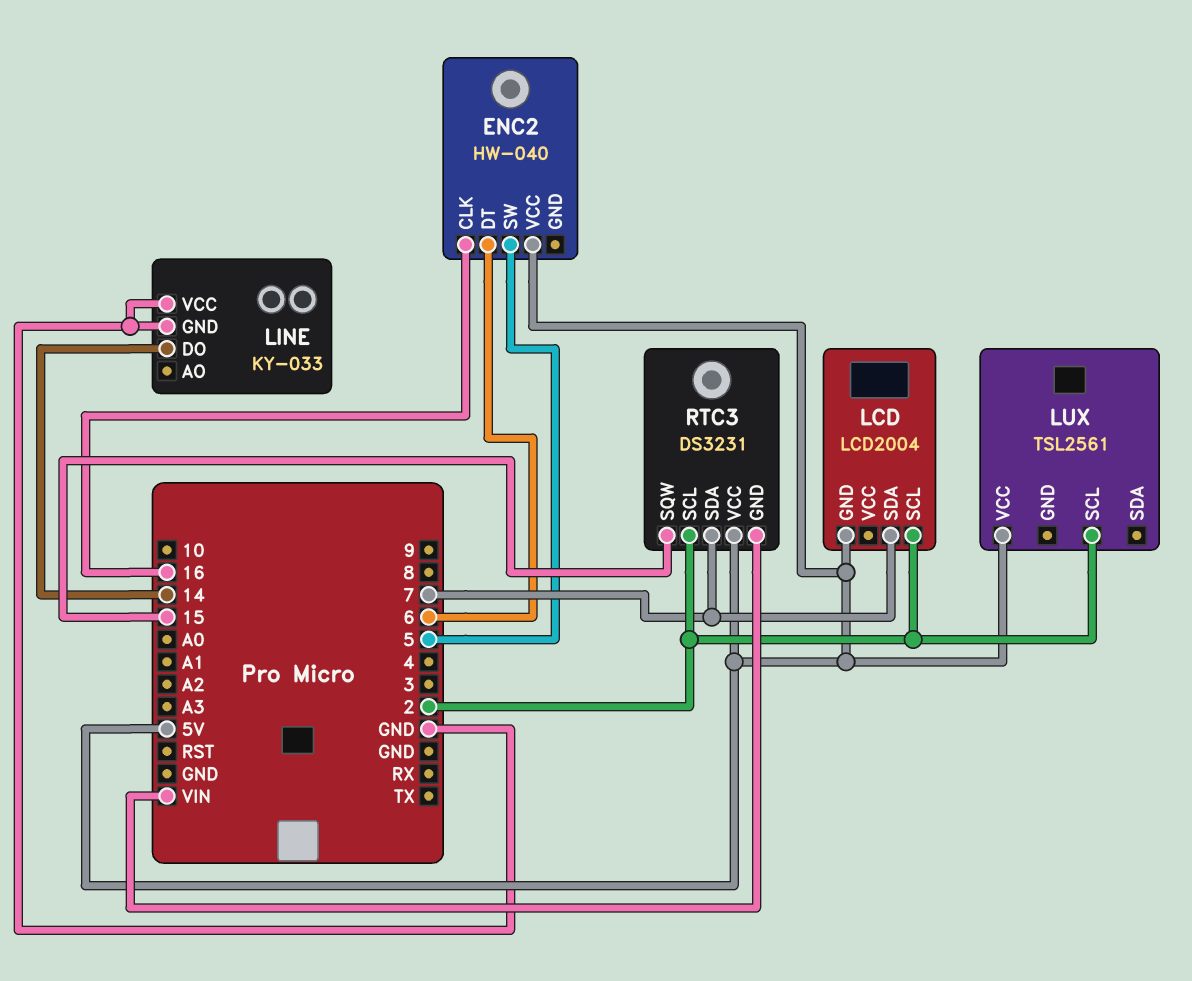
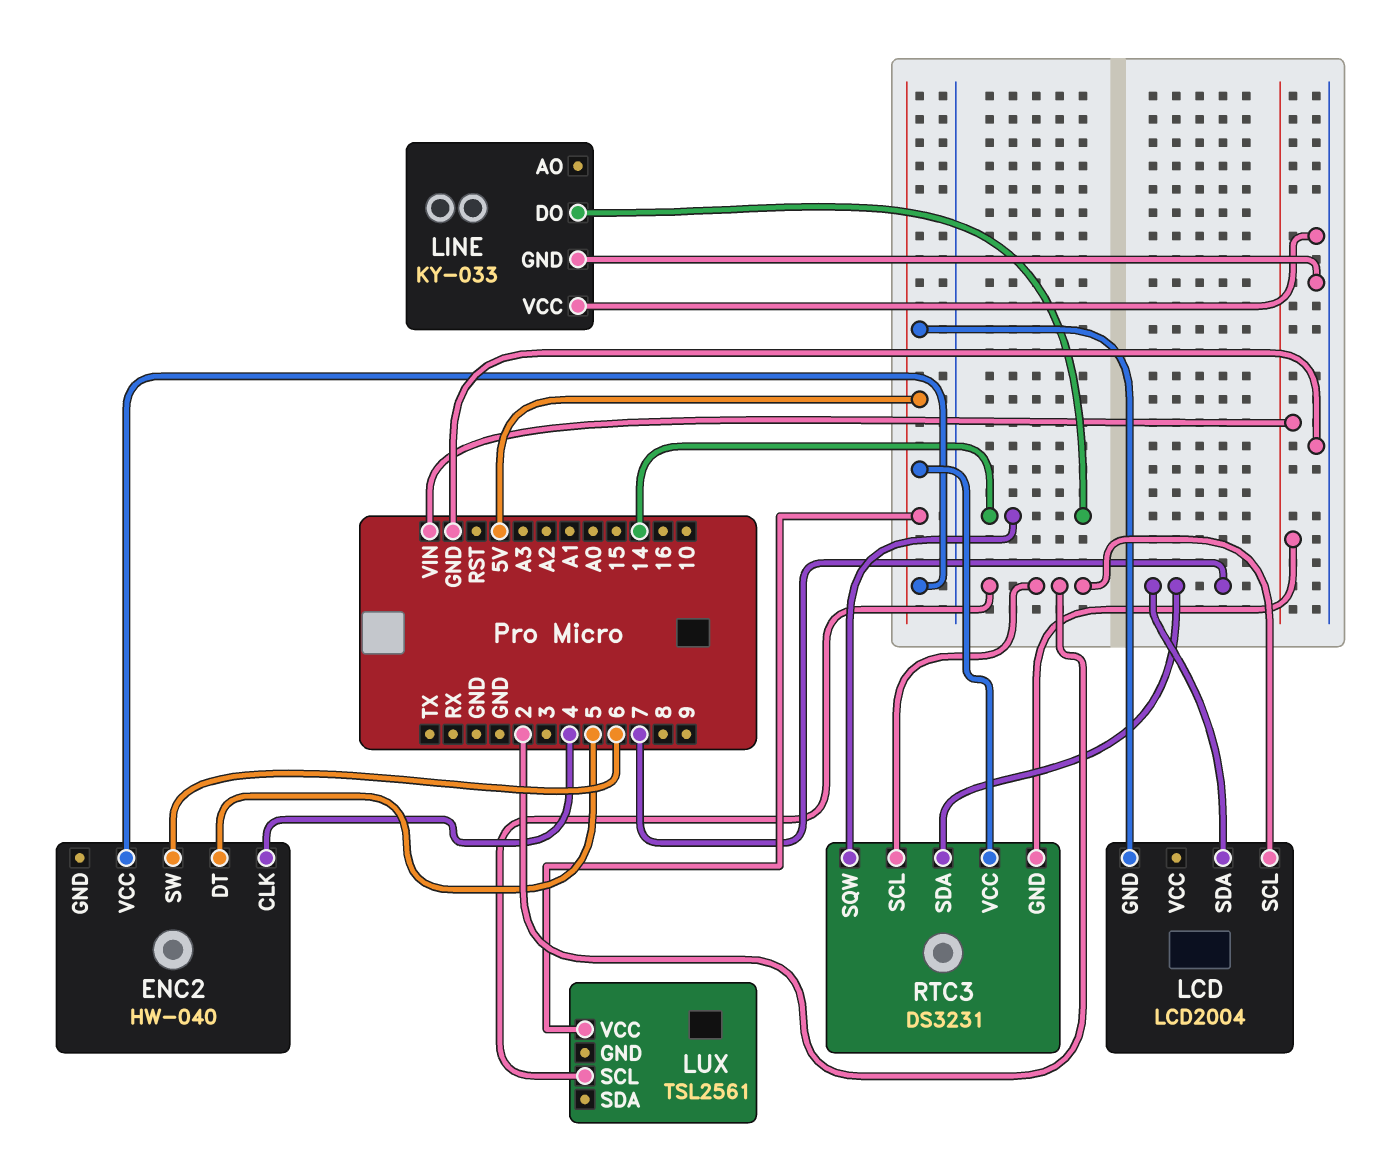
ENC2 pin CLK: 16 -> 4
ENC2 pin DT: 6 -> 5
ENC2 pin SW: 5 -> 6
RTC3 pin SQW: 15 -> 14

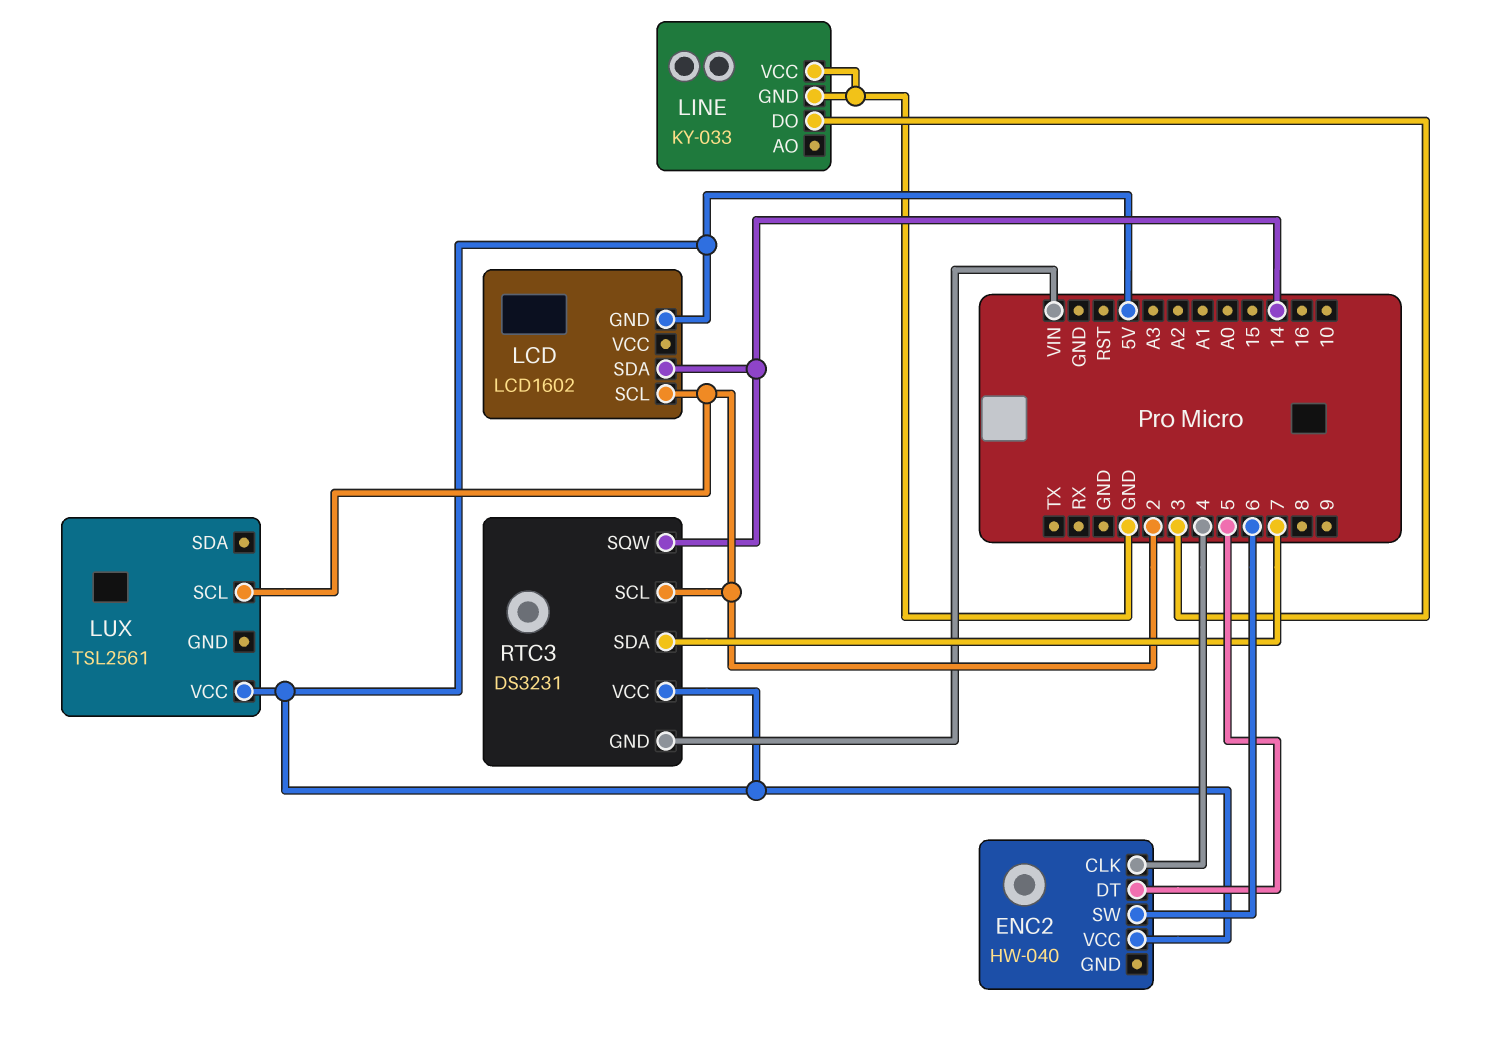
LCD: LCD2004 -> LCD1602
LCD pin SDA: 7 -> 14
LINE pin DO: 14 -> 3

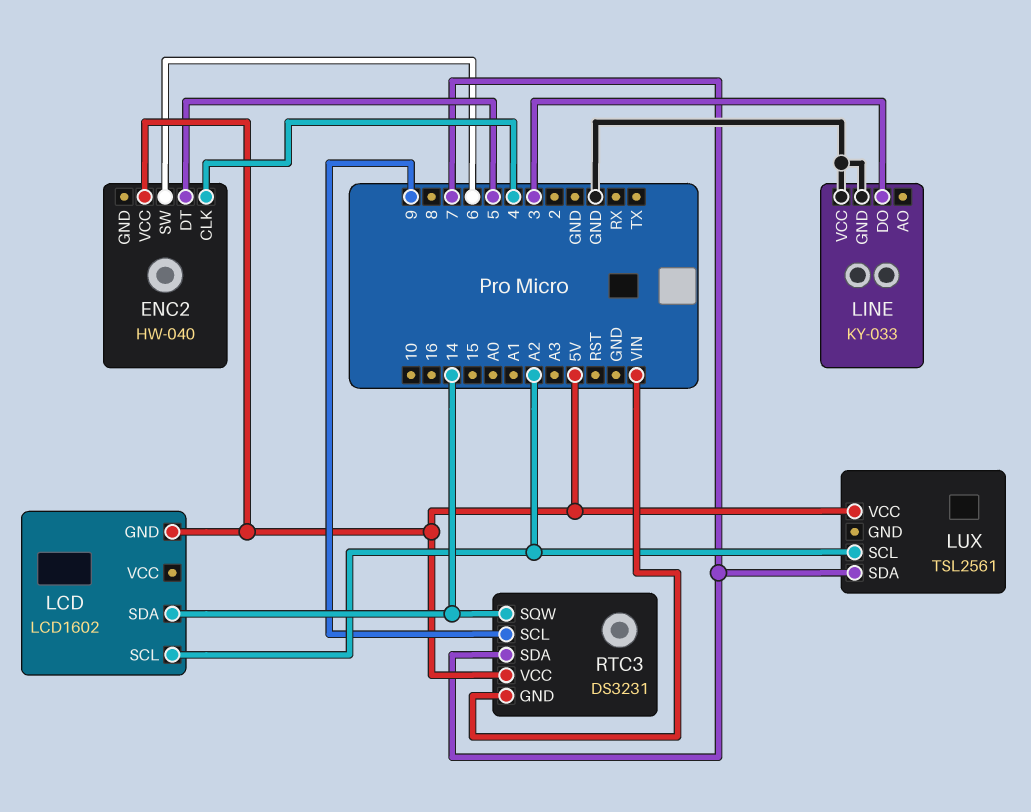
LCD pin SCL: 2 -> A2
LUX pin SCL: 2 -> A2
LUX pin SDA: none -> 7
RTC3 pin SCL: 2 -> 9

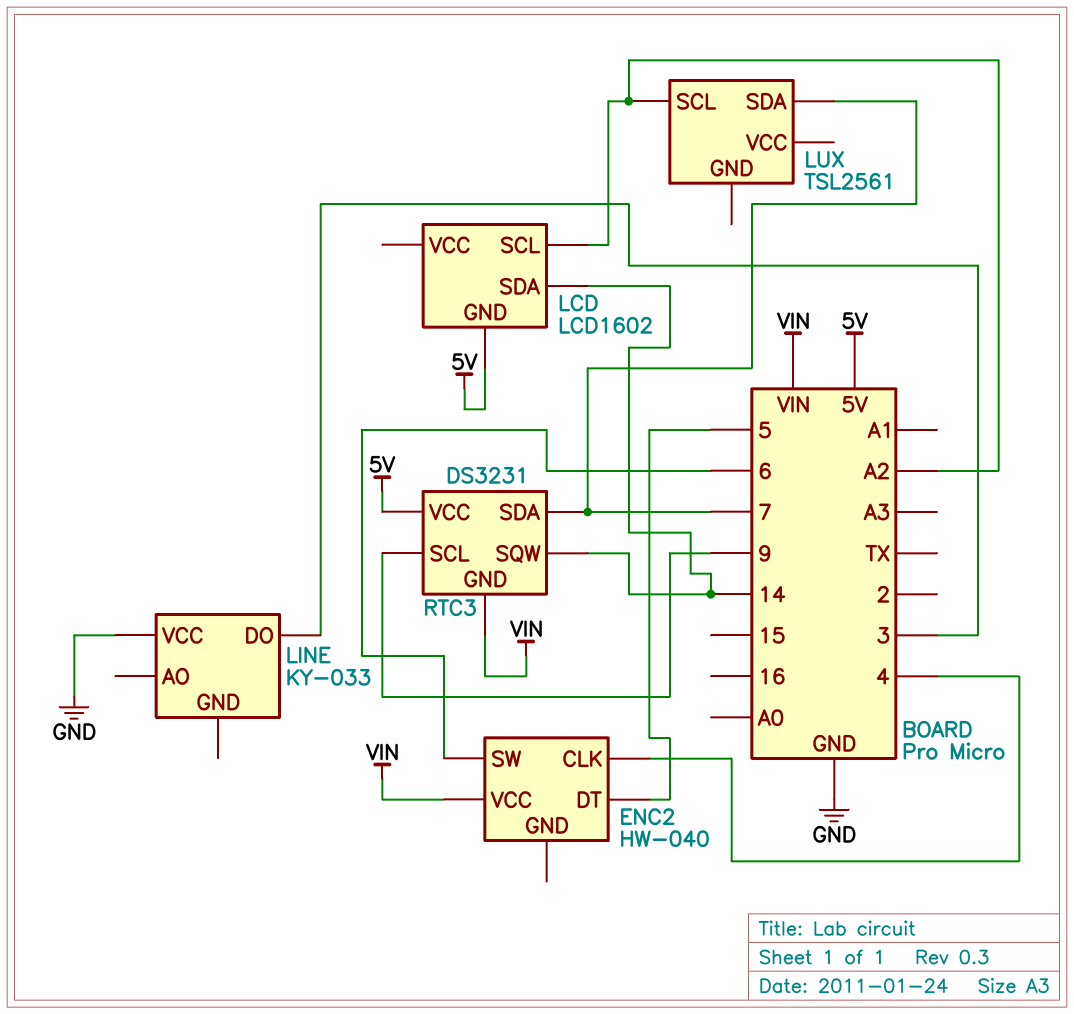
ENC2 pin VCC: 5V -> VIN
LINE pin GND: GND -> none
LUX pin VCC: 5V -> none

